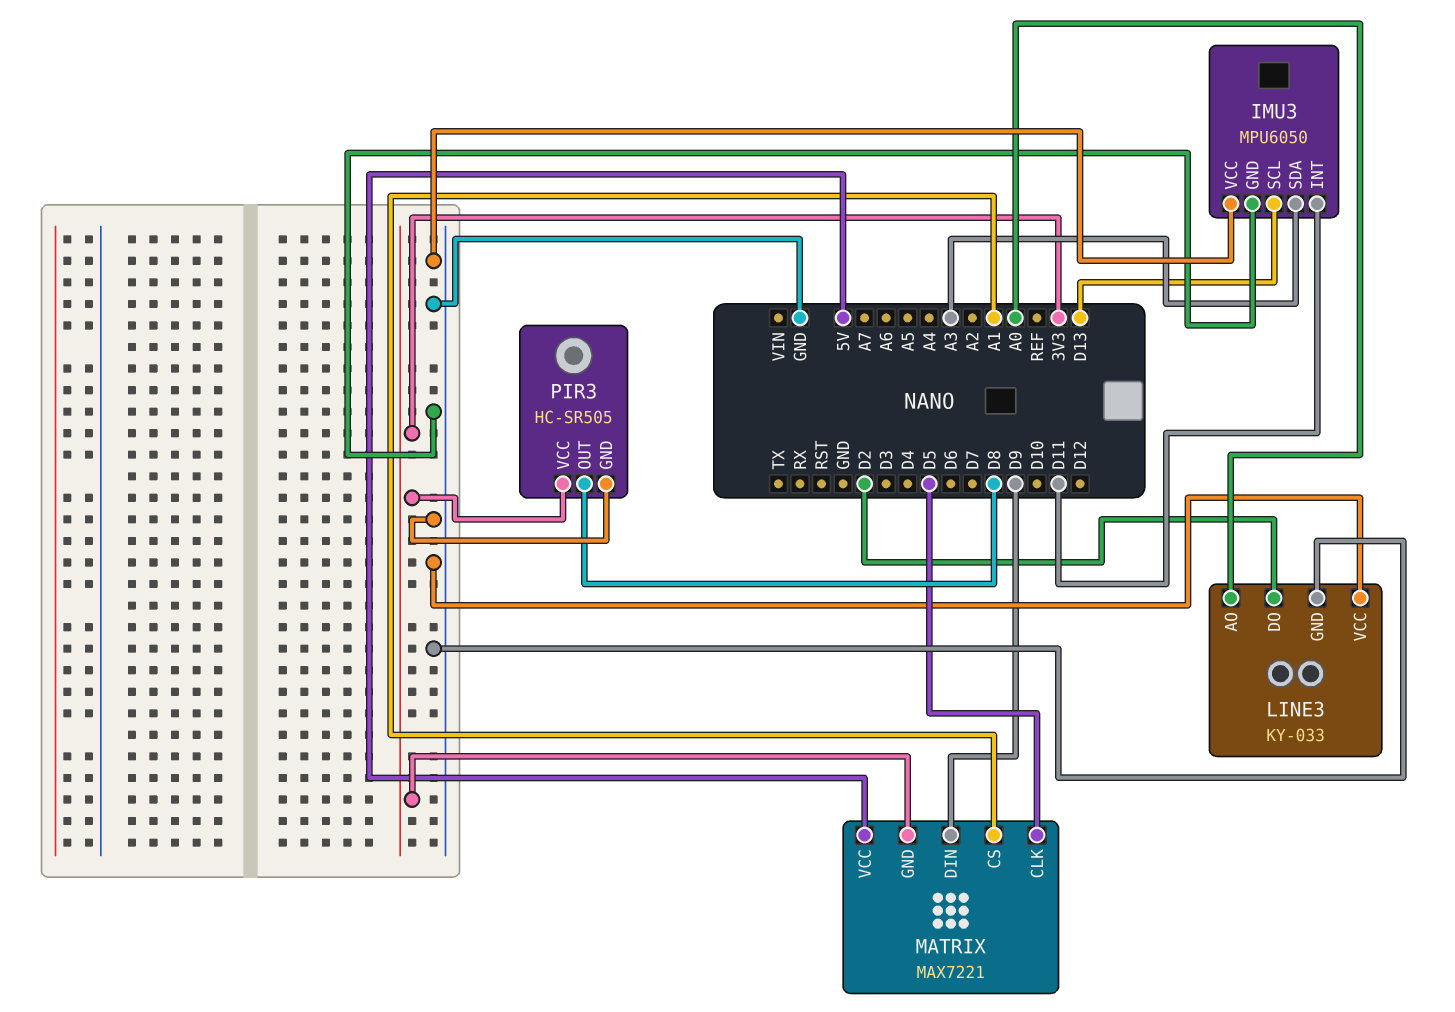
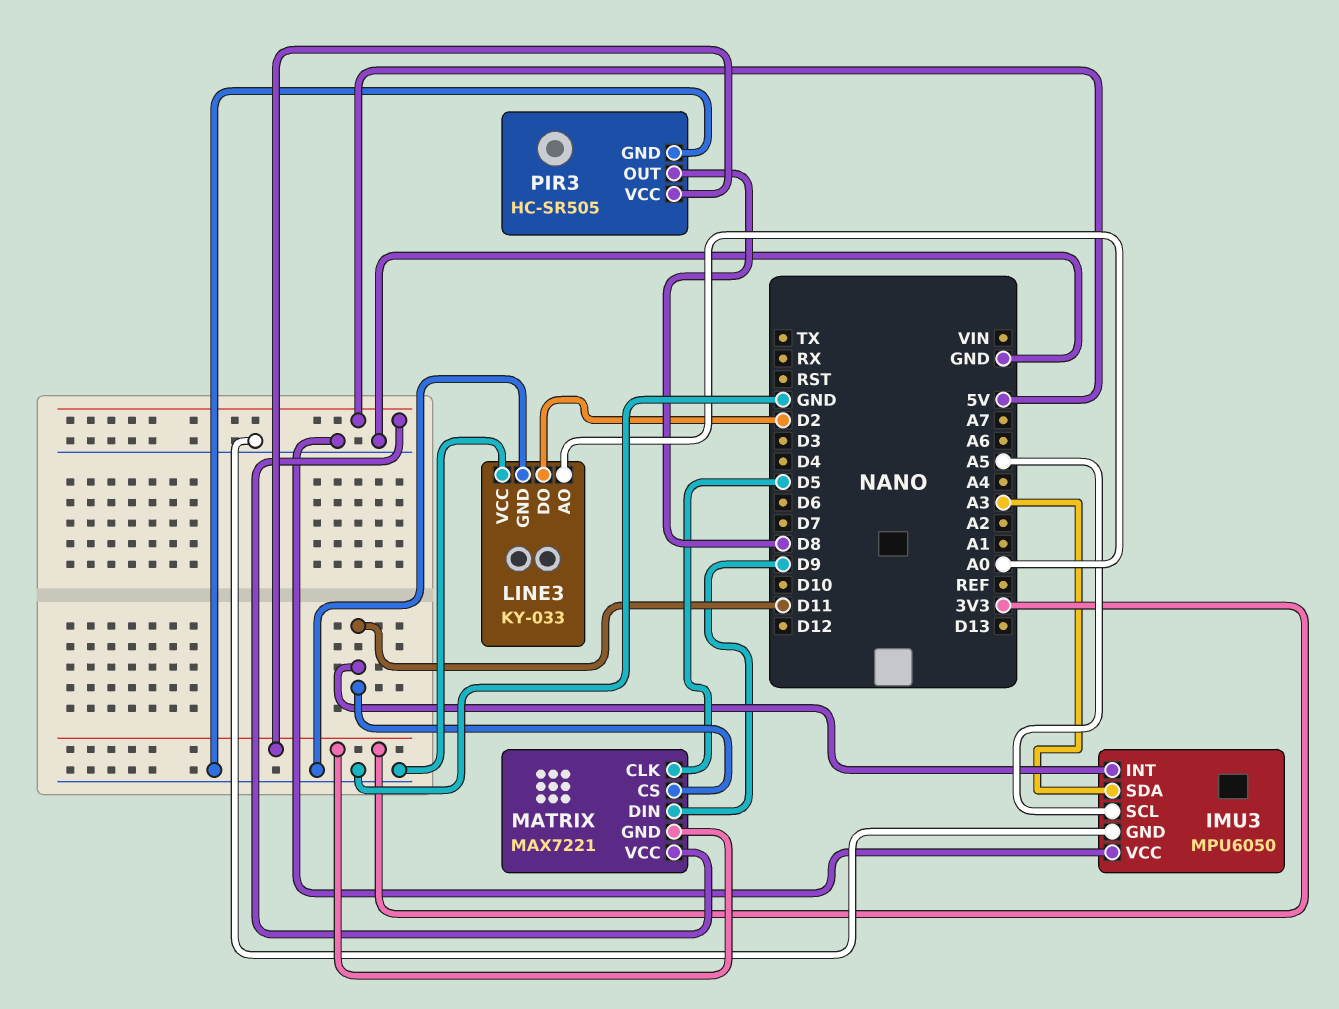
IMU3 pin SCL: D13 -> A5
MATRIX pin CS: A1 -> D11

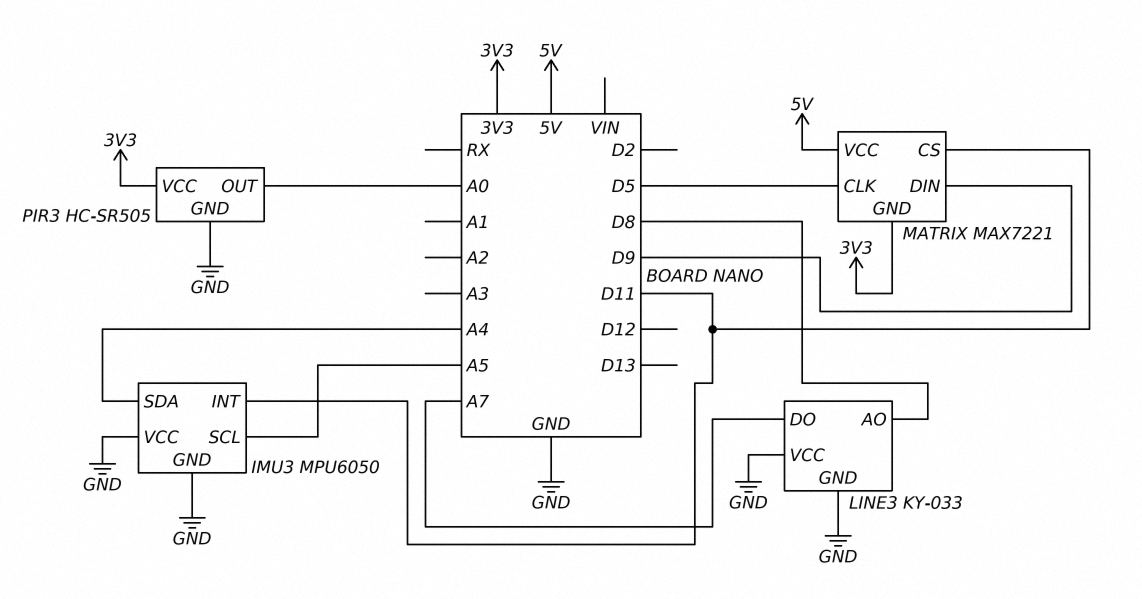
IMU3 pin SDA: A3 -> A4
LINE3 pin AO: A0 -> D8
LINE3 pin DO: D2 -> A7
PIR3 pin OUT: D8 -> A0

